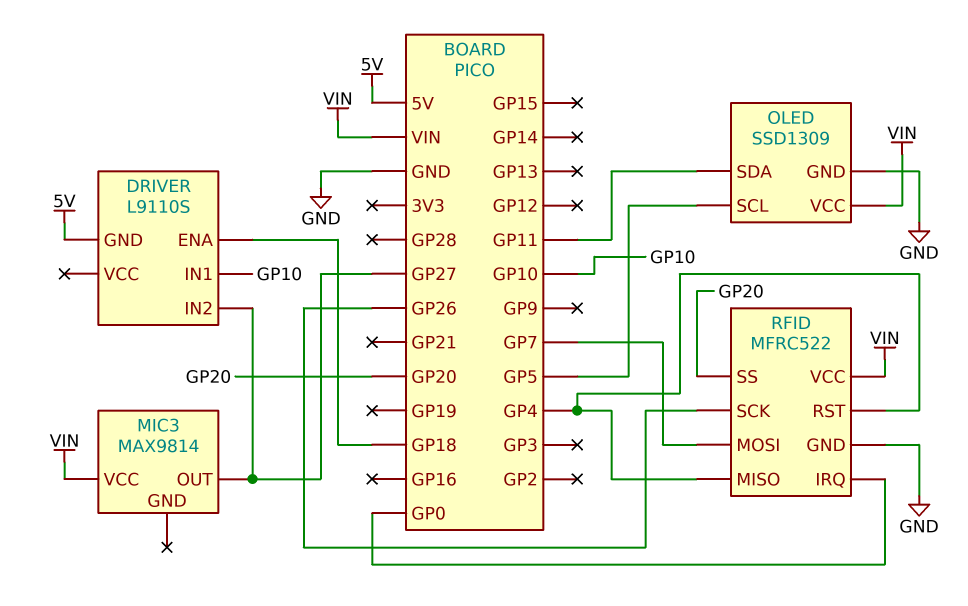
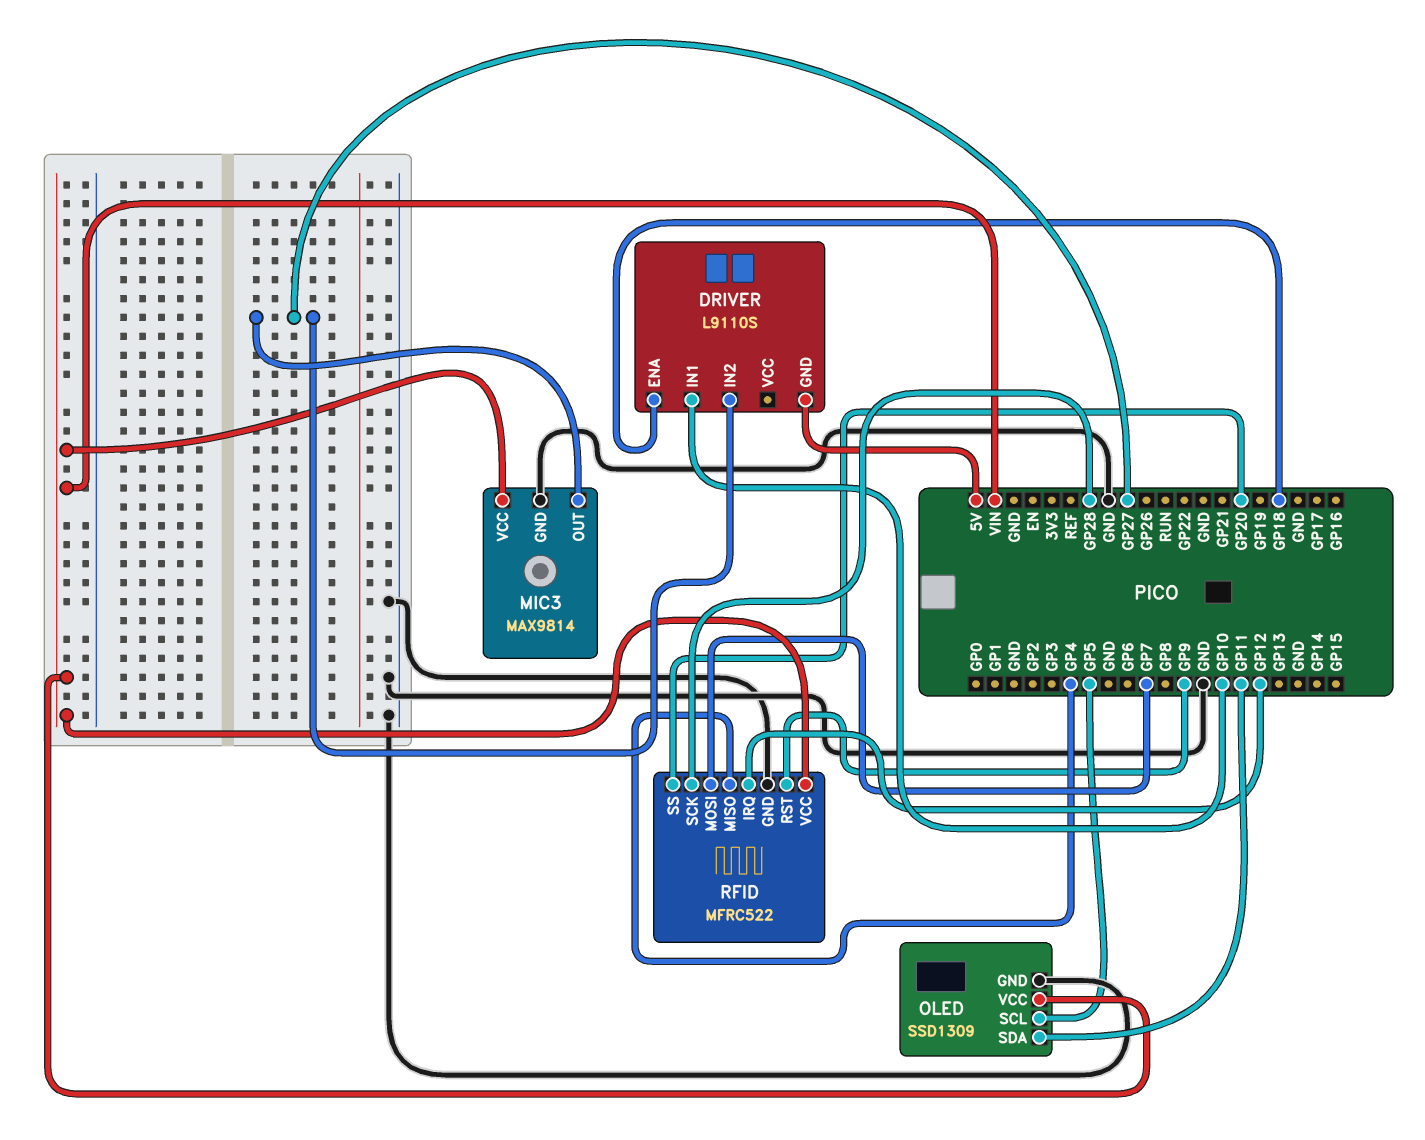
MIC3 pin GND: none -> GND
RFID pin IRQ: GP0 -> GP12
RFID pin RST: GP4 -> GP9
RFID pin SCK: GP26 -> GP28

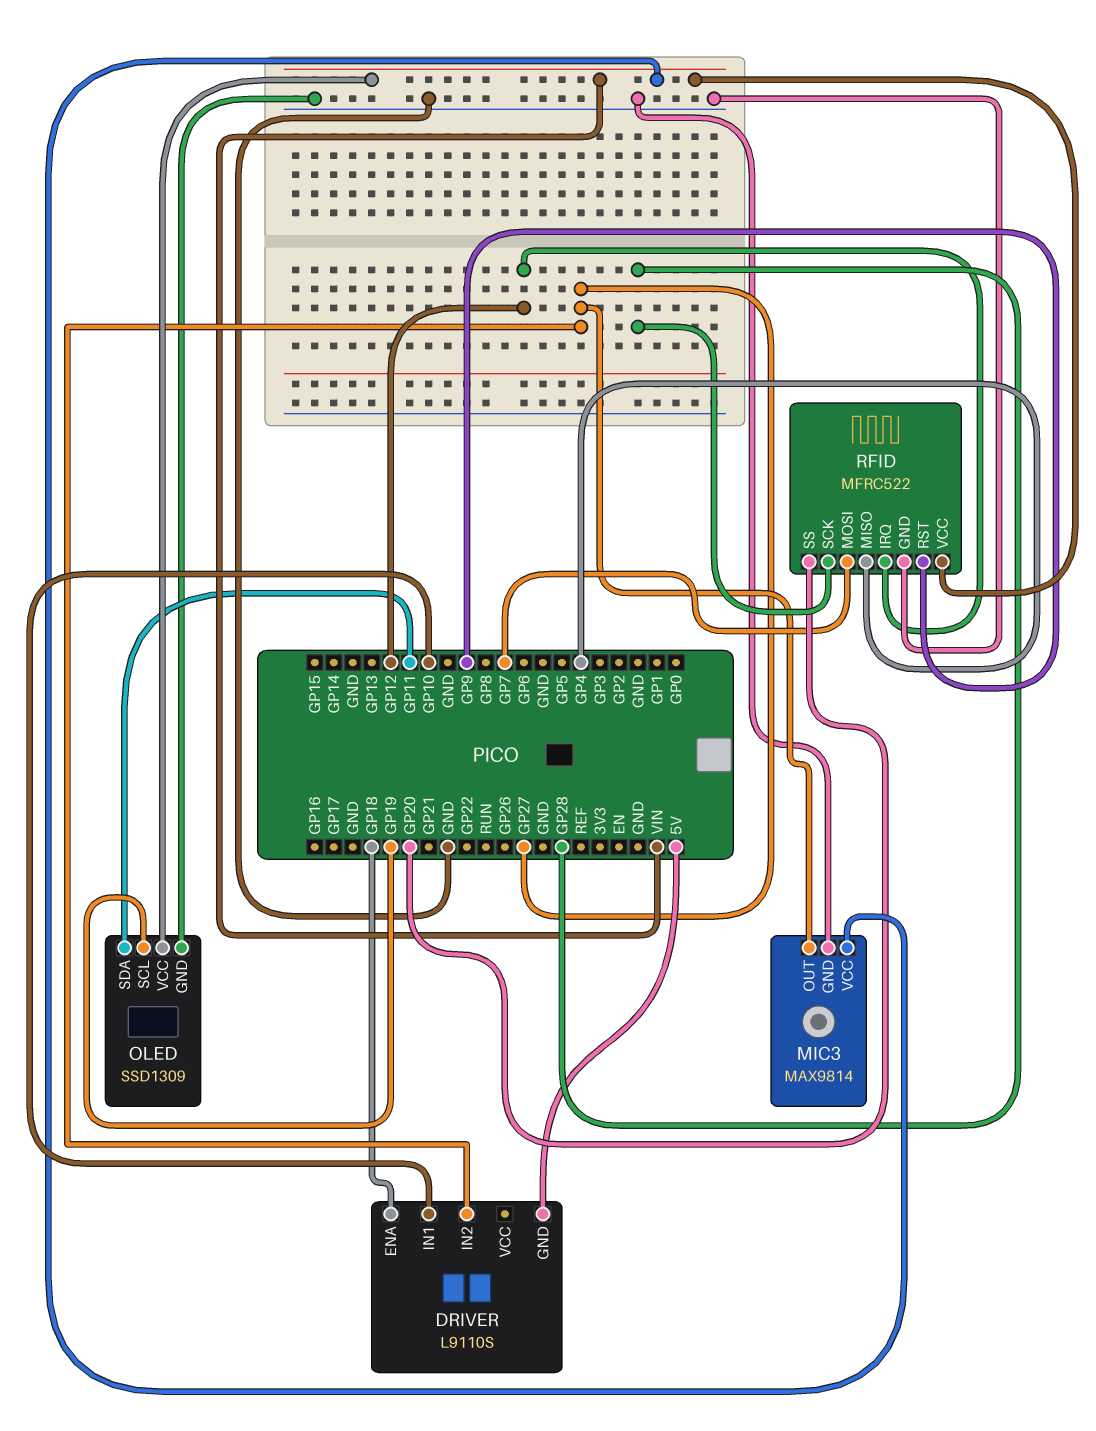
OLED pin SCL: GP5 -> GP19

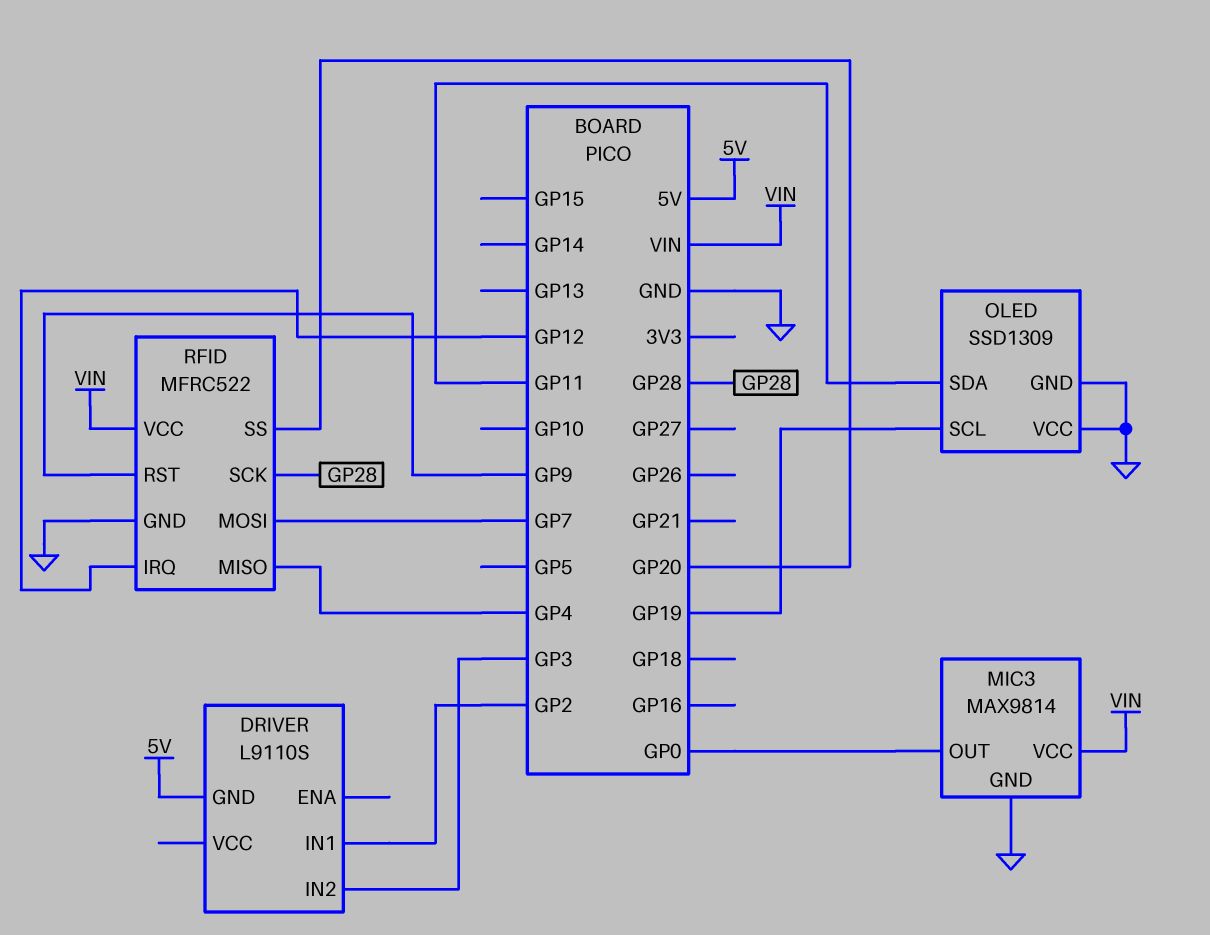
DRIVER pin ENA: GP18 -> none
DRIVER pin IN1: GP10 -> GP2
DRIVER pin IN2: GP27 -> GP3
MIC3 pin OUT: GP27 -> GP0
OLED pin VCC: VIN -> GND

